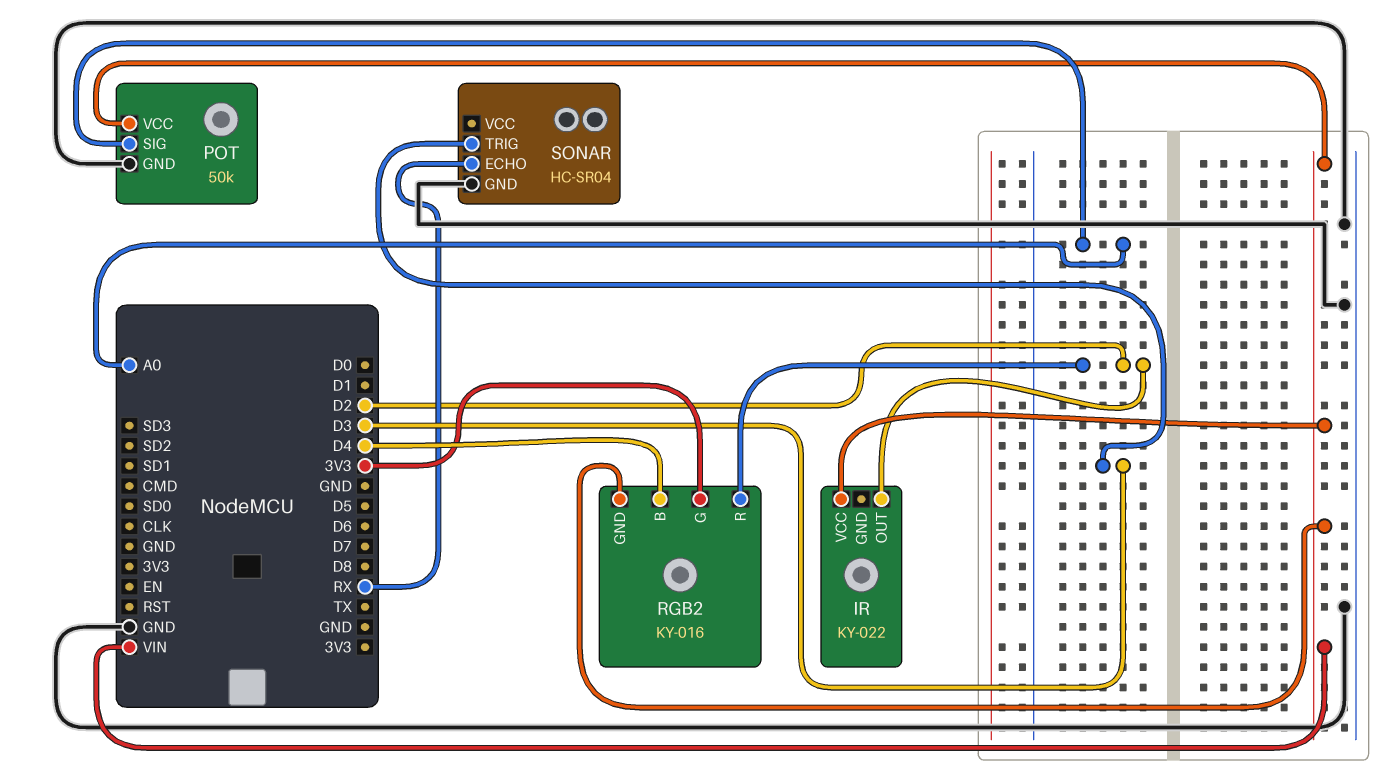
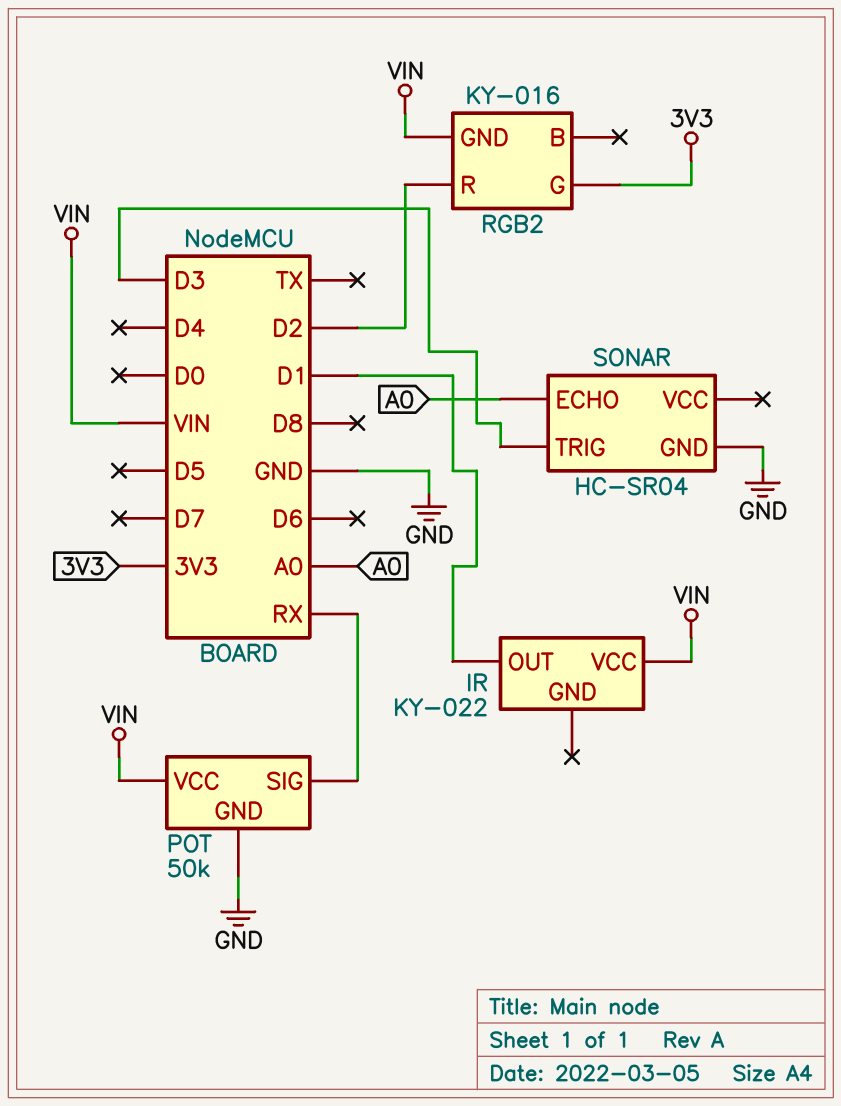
IR pin OUT: D2 -> D1
POT pin SIG: A0 -> RX
RGB2 pin B: D4 -> none
SONAR pin ECHO: RX -> A0

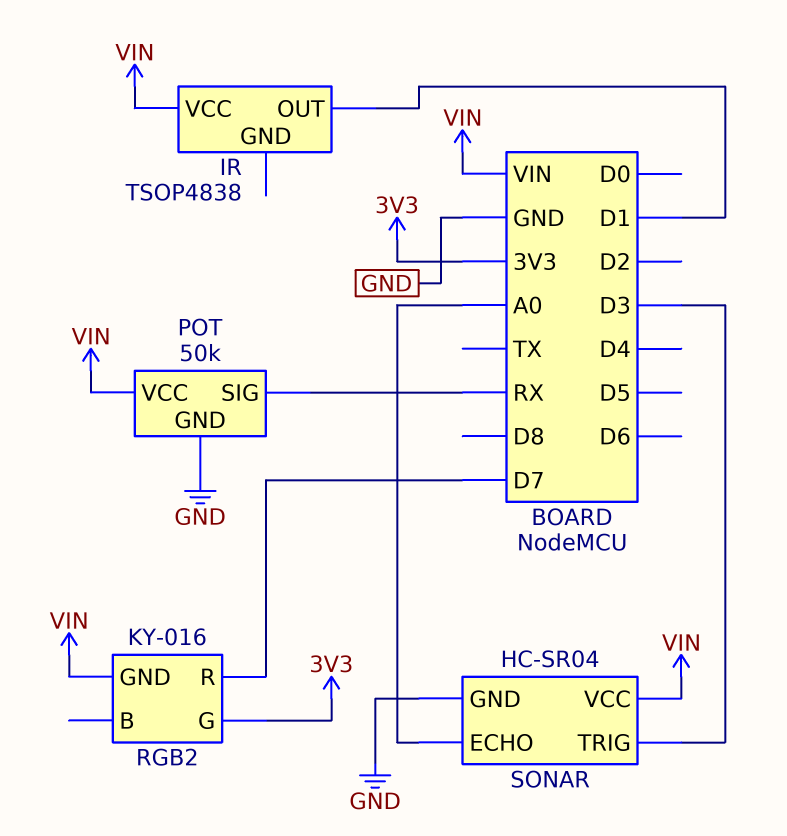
IR: KY-022 -> TSOP4838
RGB2 pin R: D2 -> D7
SONAR pin VCC: none -> VIN

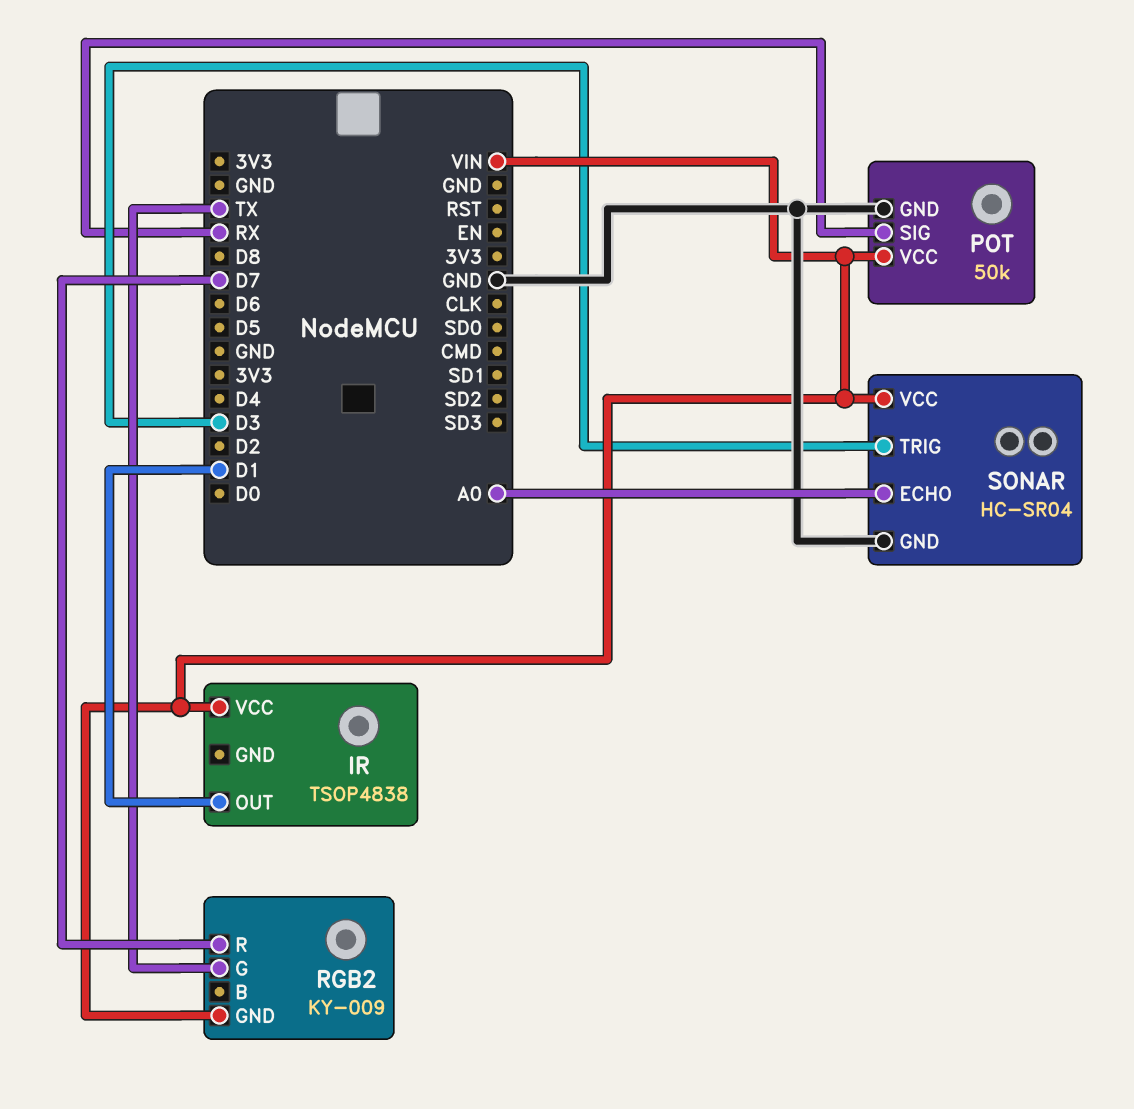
RGB2: KY-016 -> KY-009
RGB2 pin G: 3V3 -> TX

